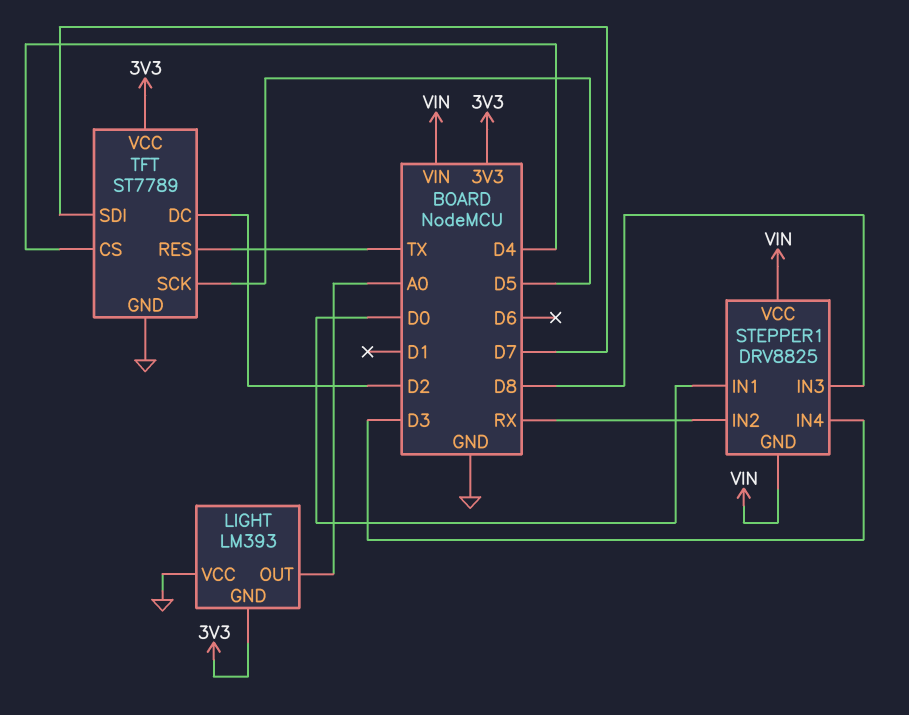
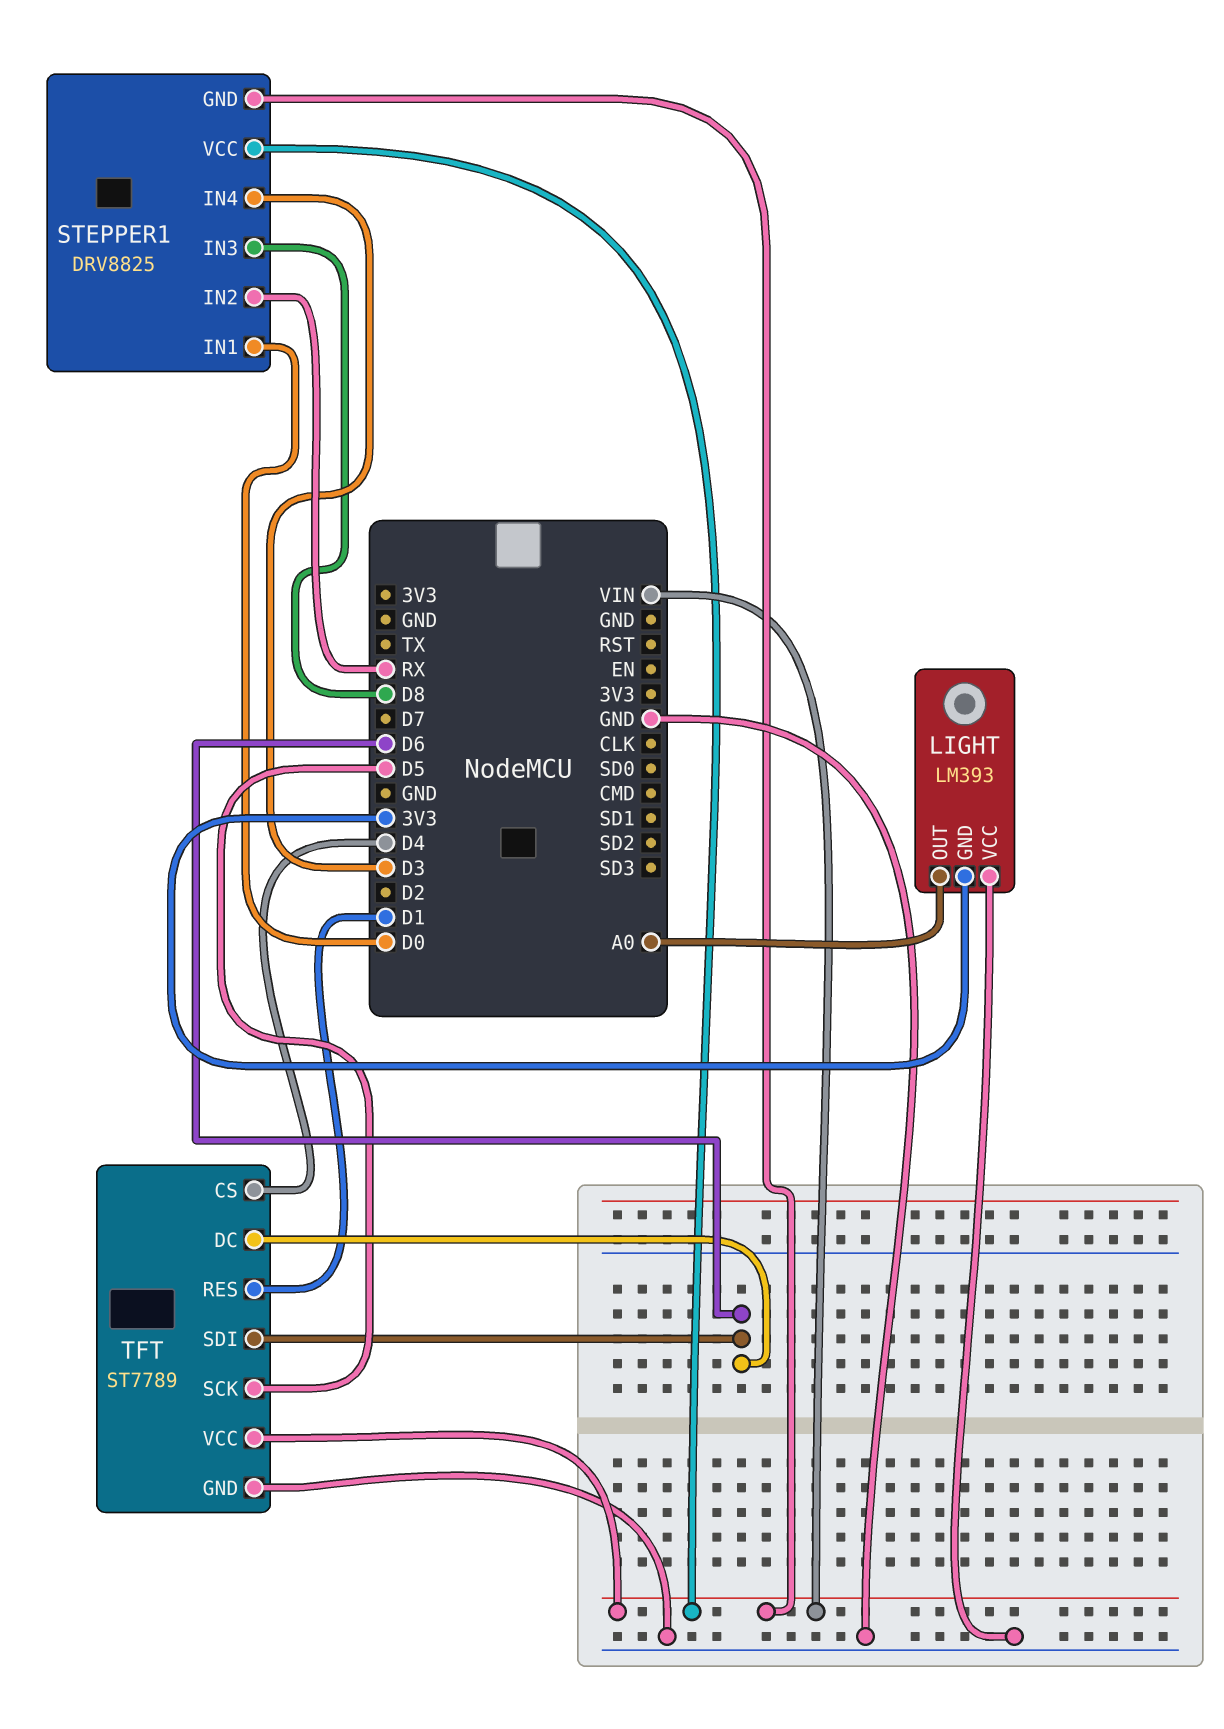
TFT pin DC: D2 -> D6
TFT pin RES: TX -> D1
TFT pin SDI: D7 -> D6
TFT pin VCC: 3V3 -> VIN

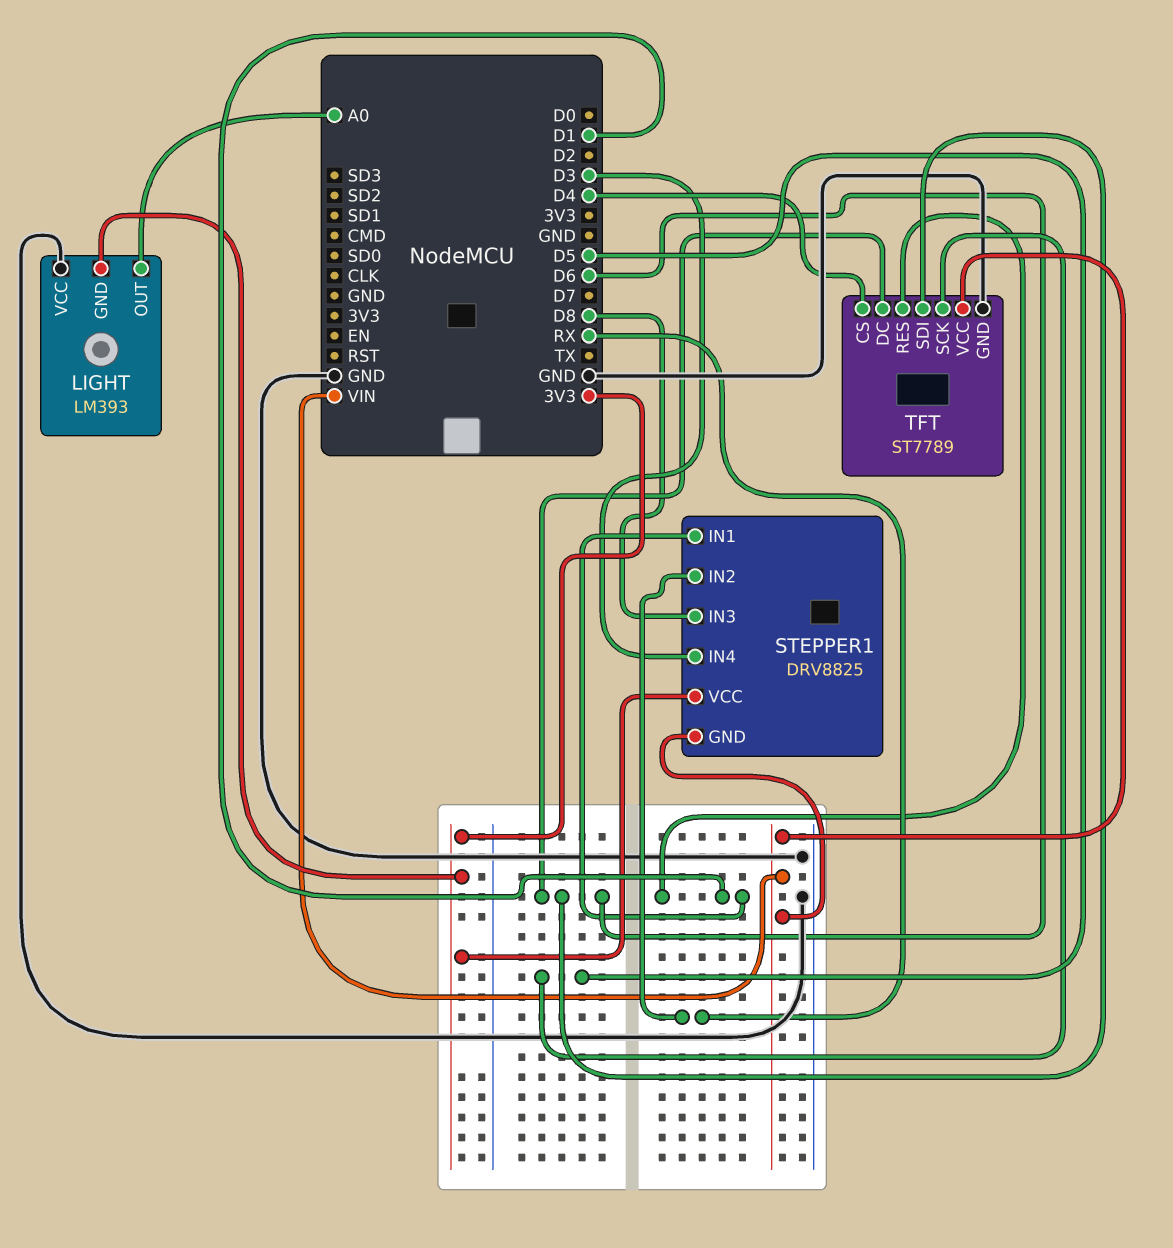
STEPPER1 pin IN1: D0 -> D1
STEPPER1 pin VCC: VIN -> 3V3

